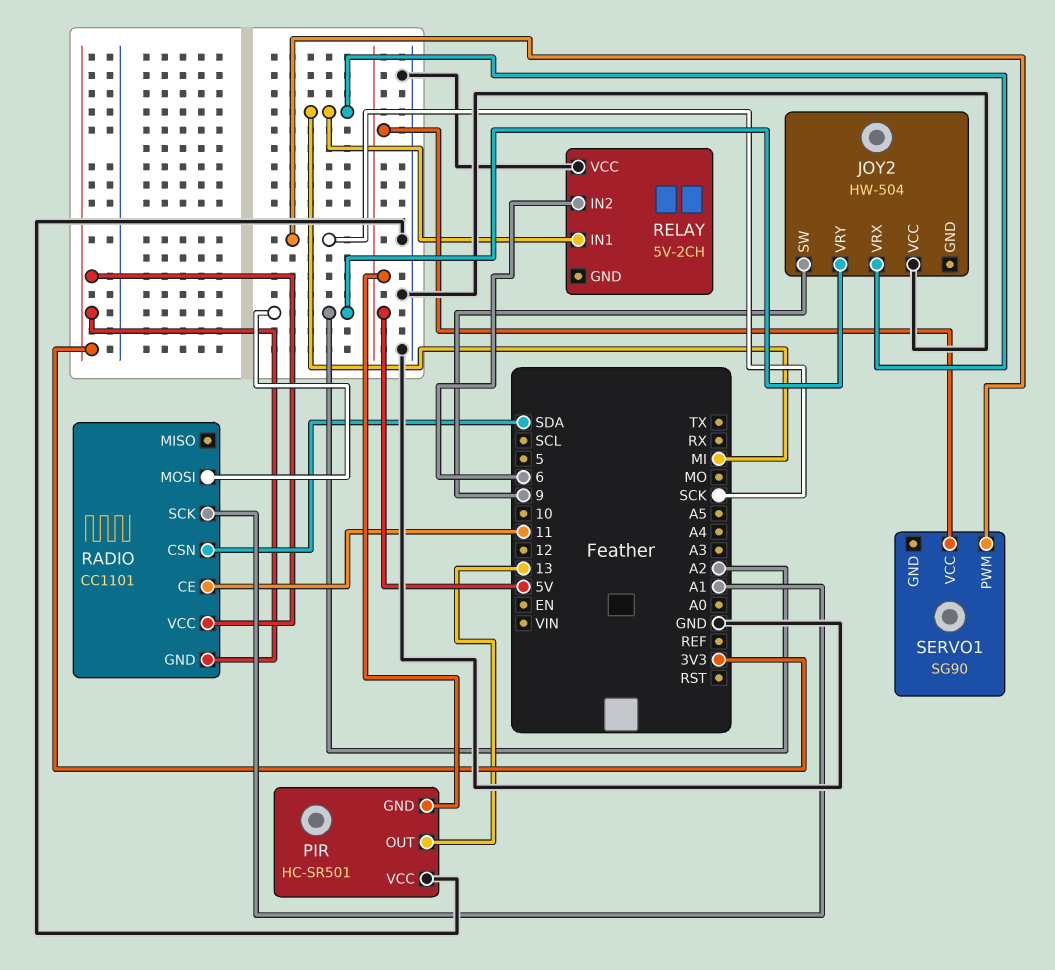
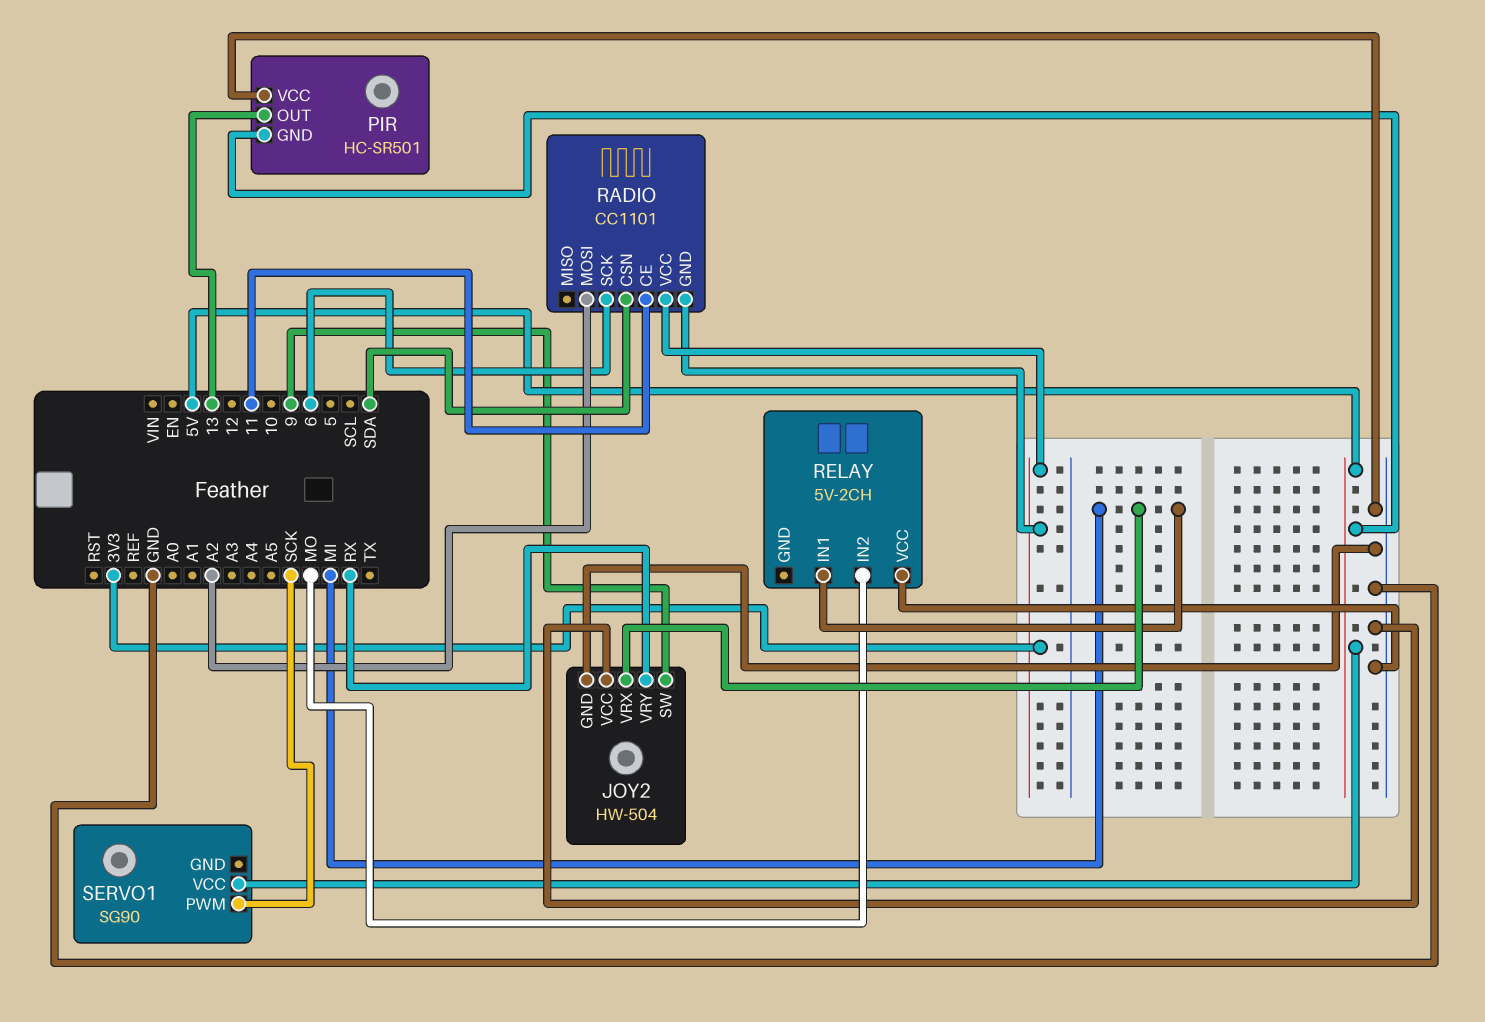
JOY2 pin GND: none -> GND
JOY2 pin VRY: A2 -> RX
RADIO pin SCK: A1 -> 6
RELAY pin IN2: 6 -> MO

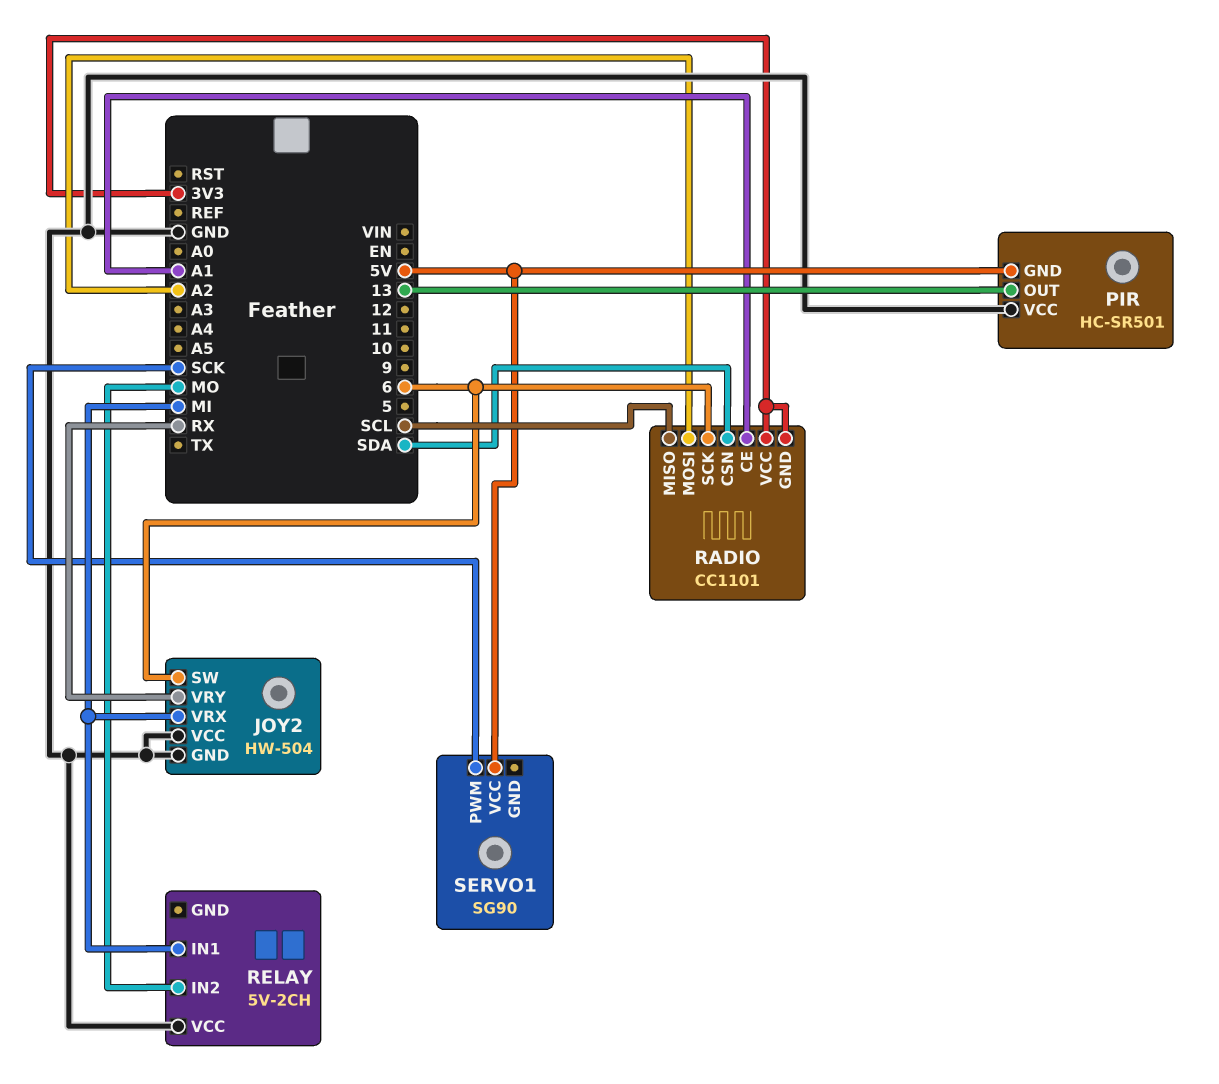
JOY2 pin SW: 9 -> 6
RADIO pin CE: 11 -> A1
RADIO pin MISO: none -> SCL

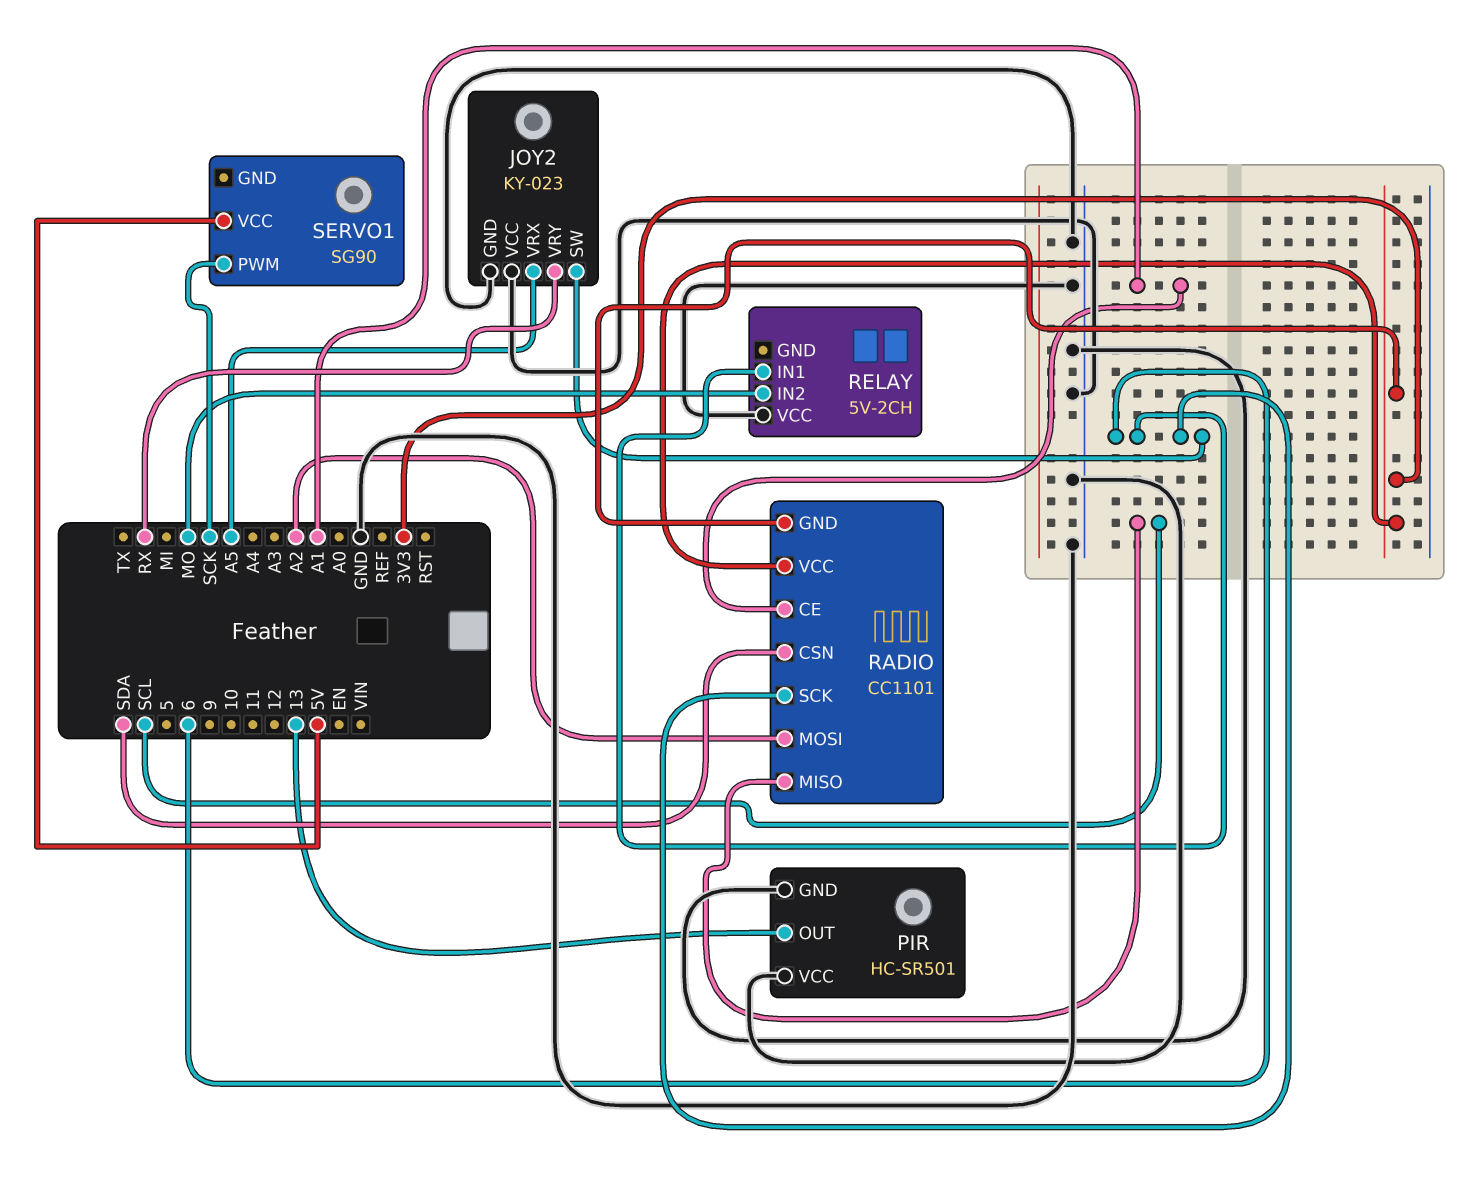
JOY2: HW-504 -> KY-023
JOY2 pin VRX: MI -> A5
PIR pin GND: 5V -> GND
RELAY pin IN1: MI -> 6

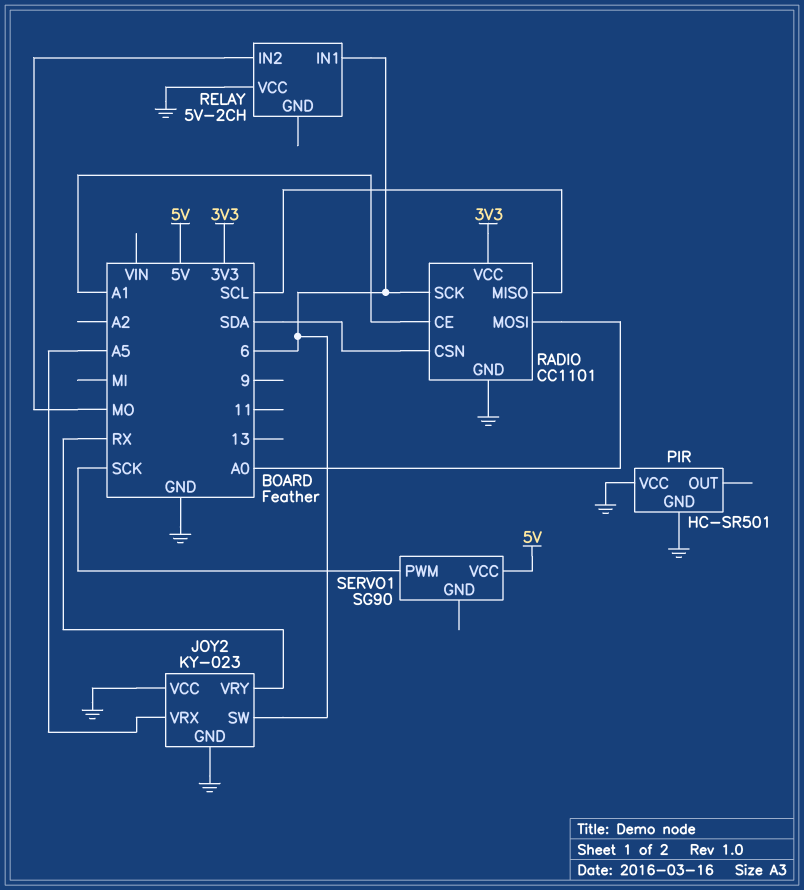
PIR pin OUT: 13 -> none
RADIO pin GND: 3V3 -> GND
RADIO pin MOSI: A2 -> A0

